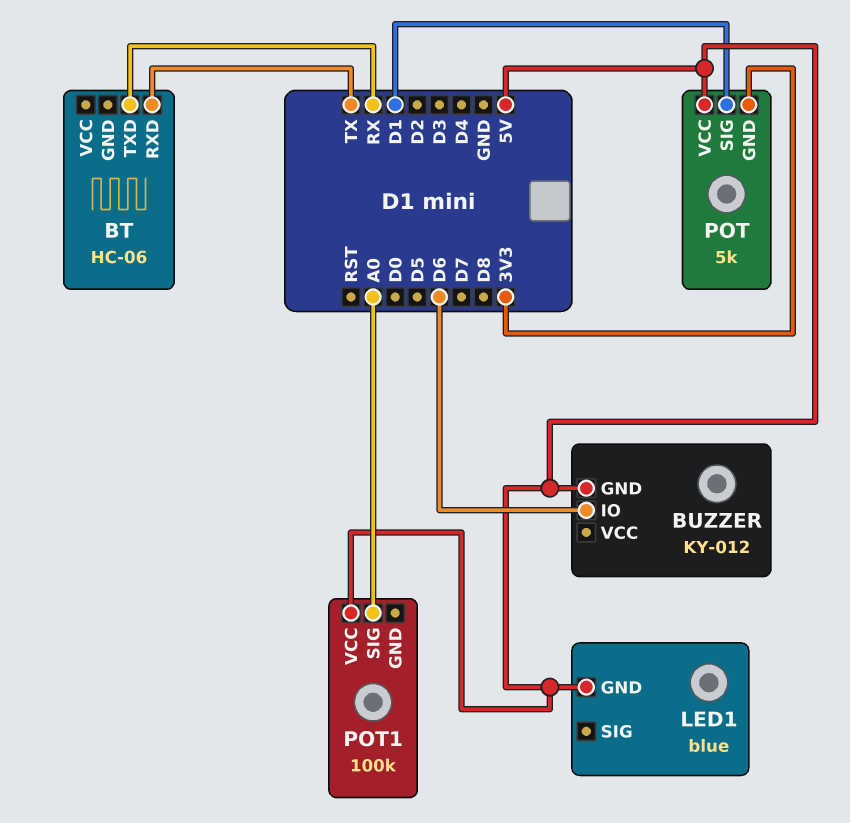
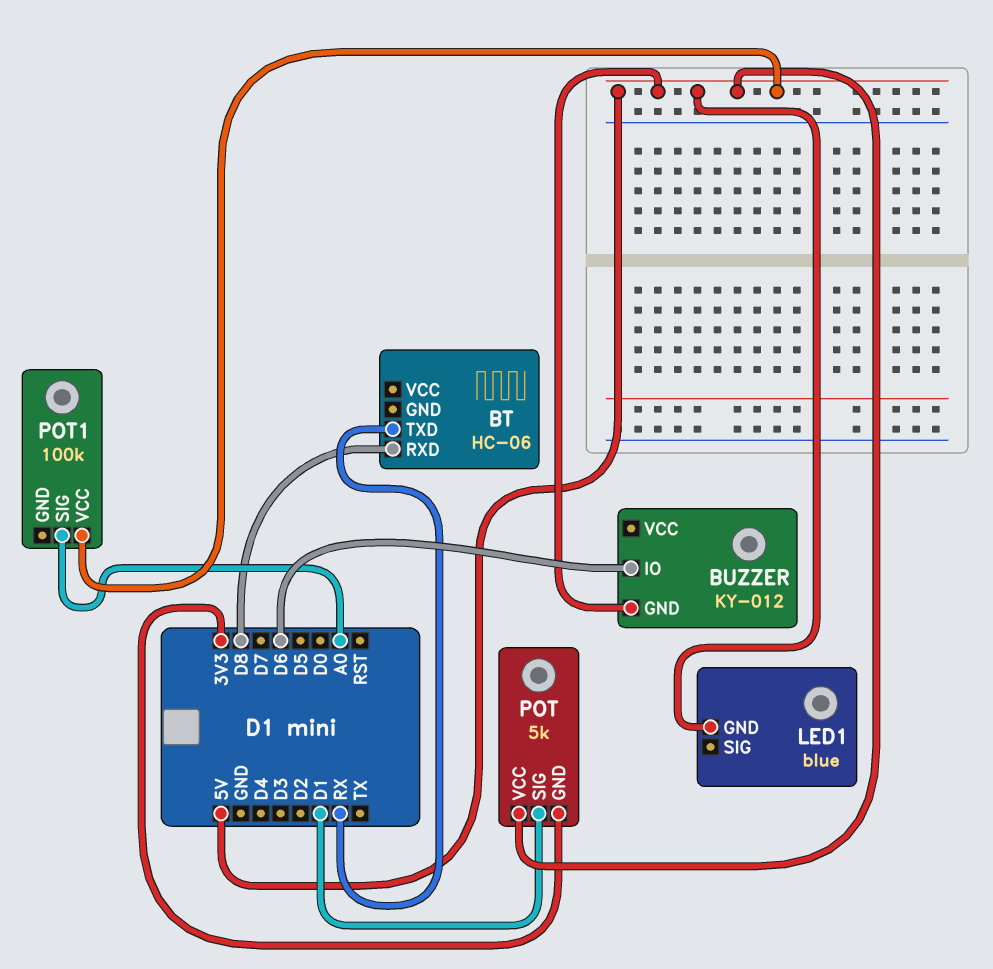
BT pin RXD: TX -> D8

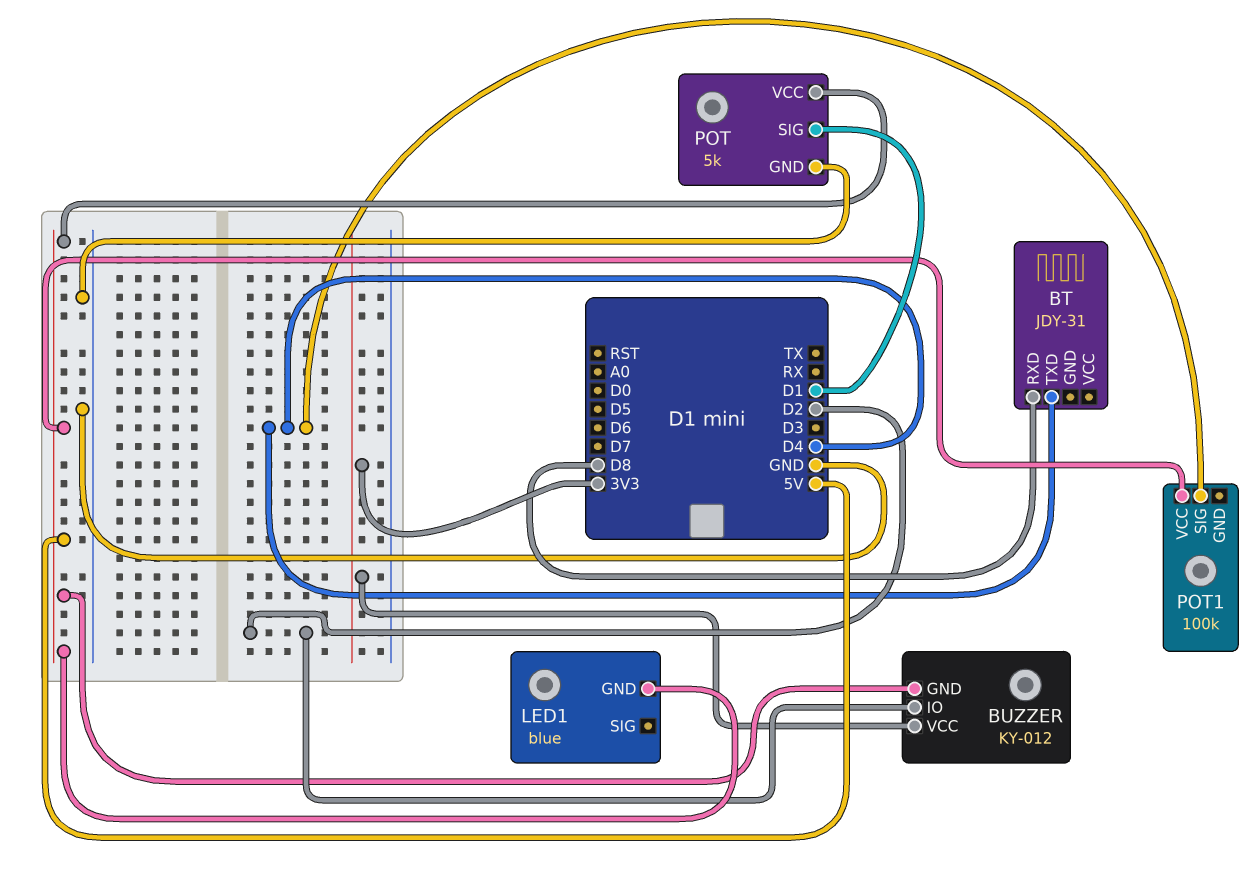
BT: HC-06 -> JDY-31
BT pin TXD: RX -> D4
BUZZER pin IO: D6 -> D2
BUZZER pin VCC: none -> 3V3
POT pin GND: 3V3 -> GND
POT1 pin SIG: A0 -> D4

